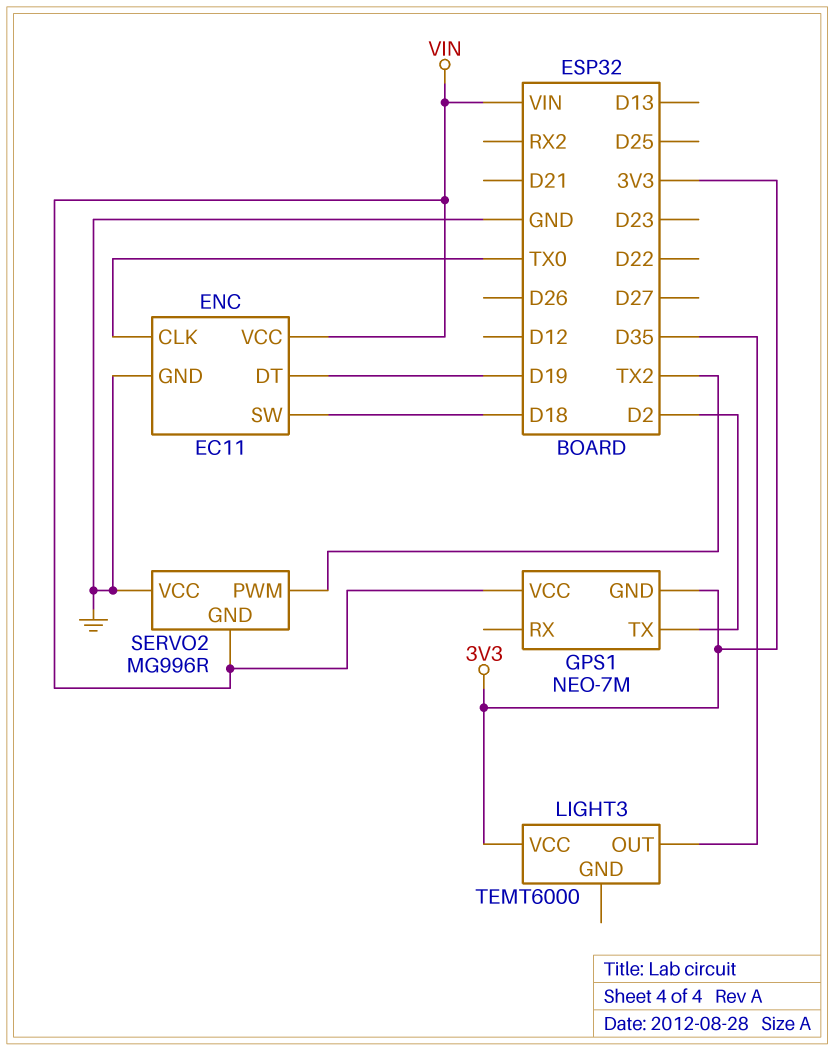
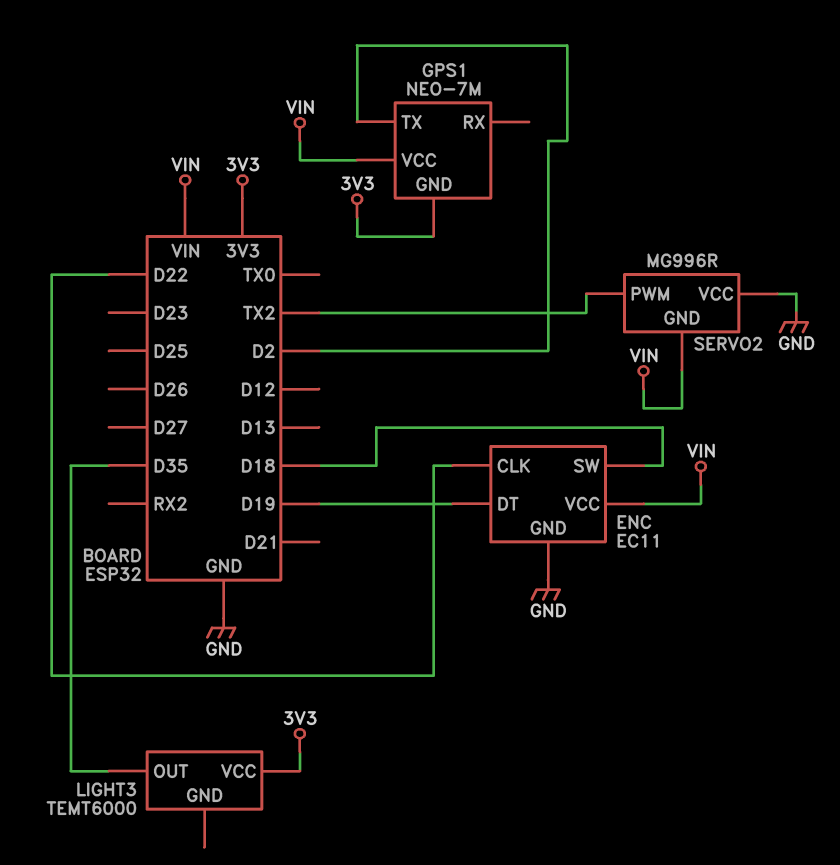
ENC pin CLK: TX0 -> D22

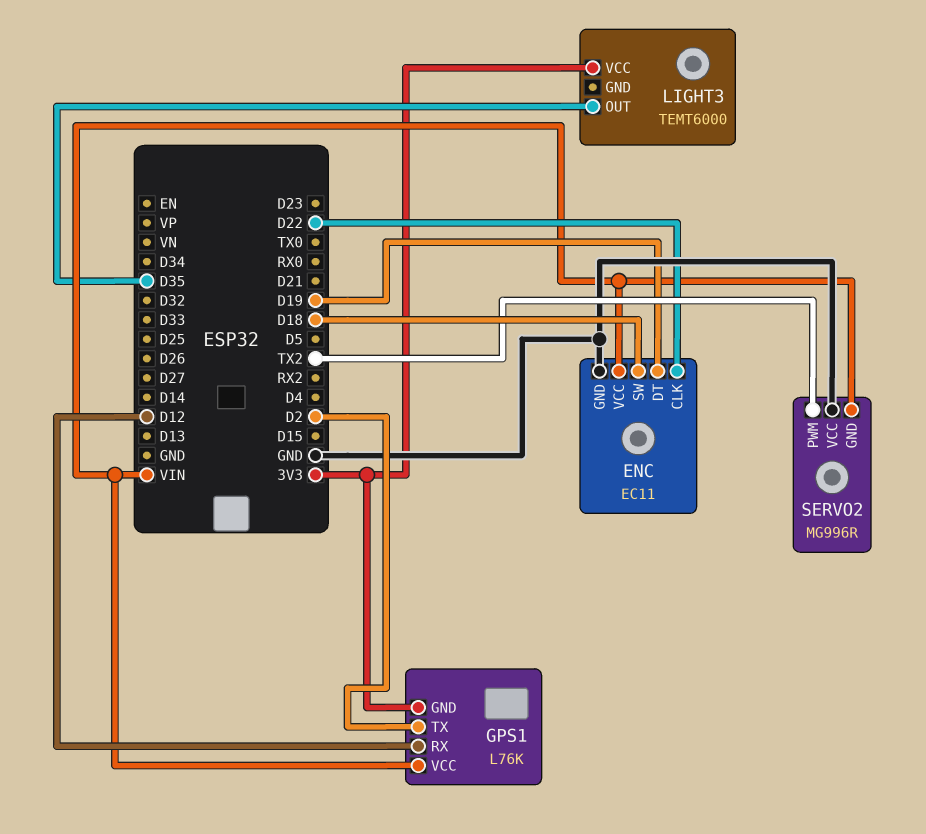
GPS1: NEO-7M -> L76K
GPS1 pin RX: none -> D12

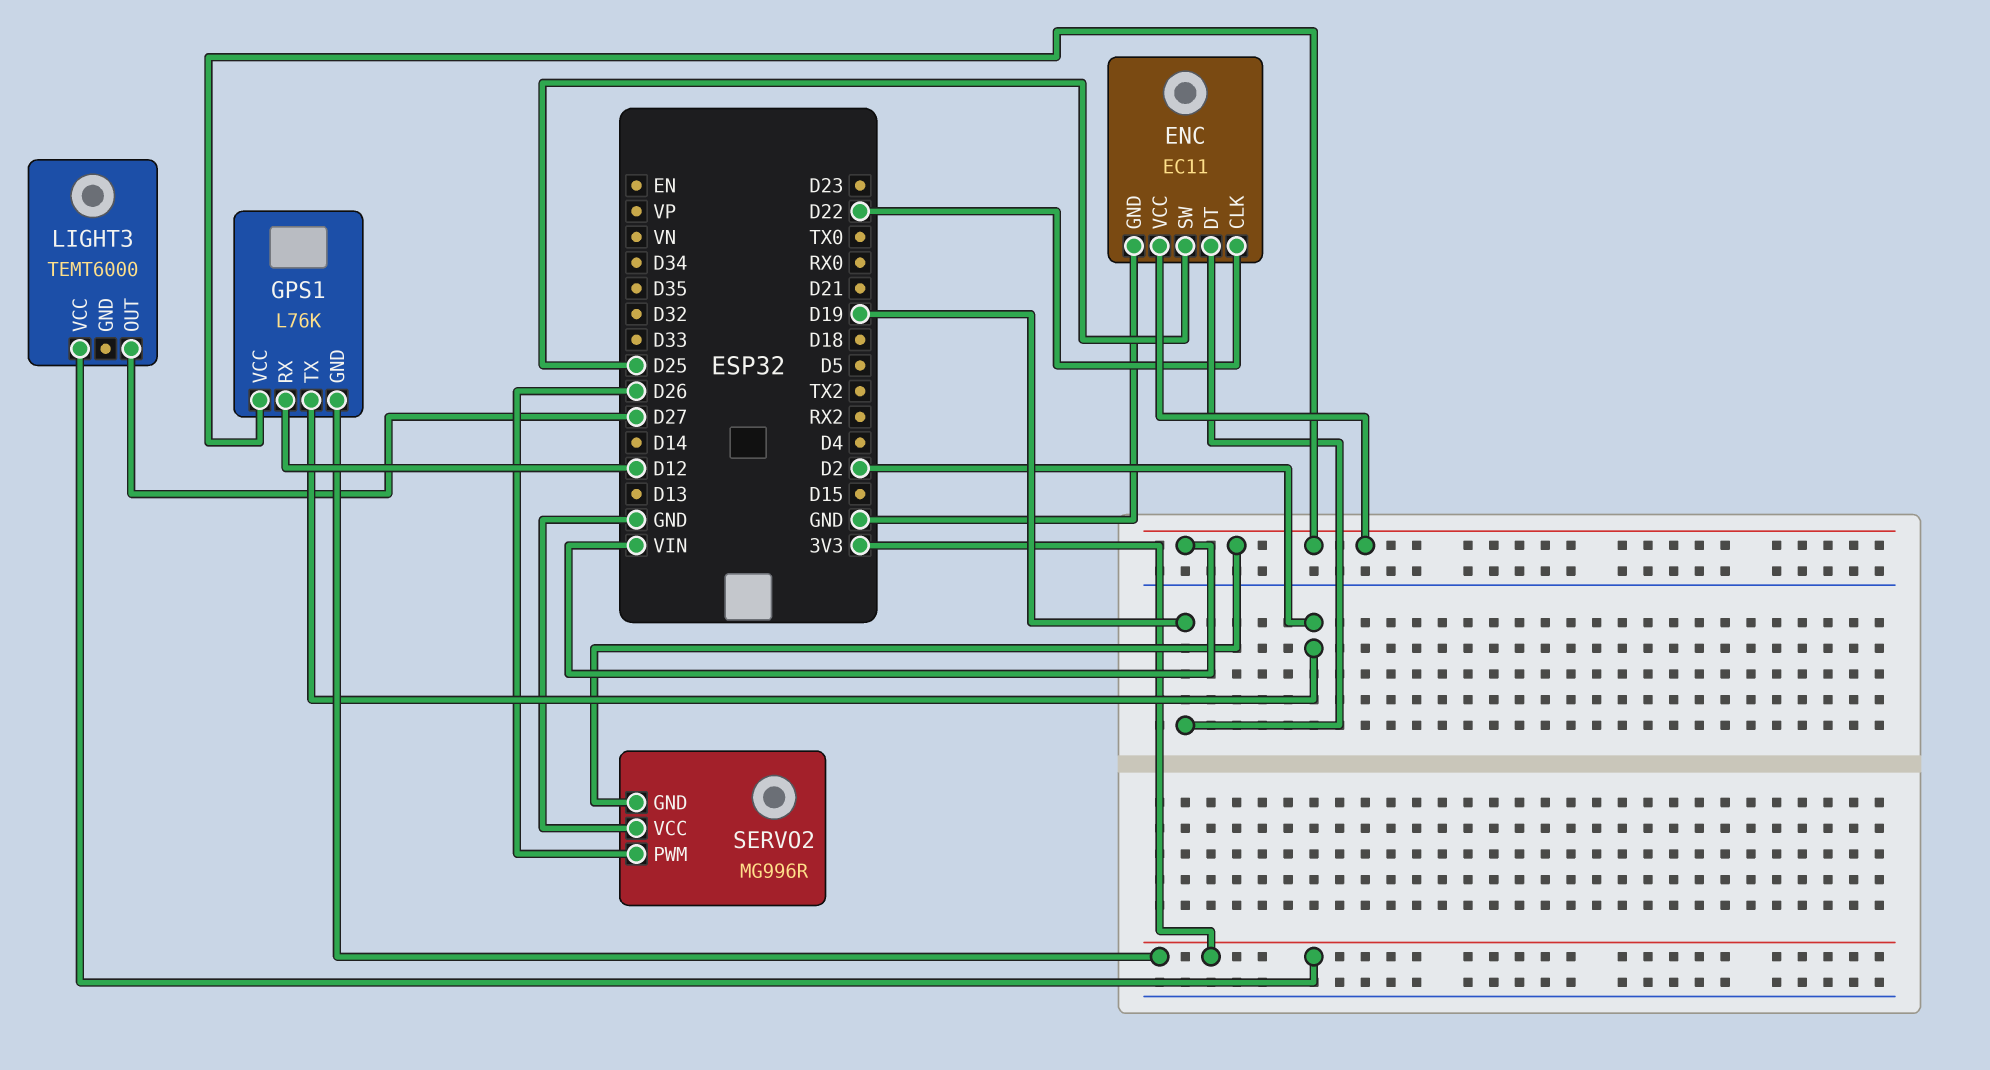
ENC pin SW: D18 -> D25
LIGHT3 pin OUT: D35 -> D27
SERVO2 pin PWM: TX2 -> D26

